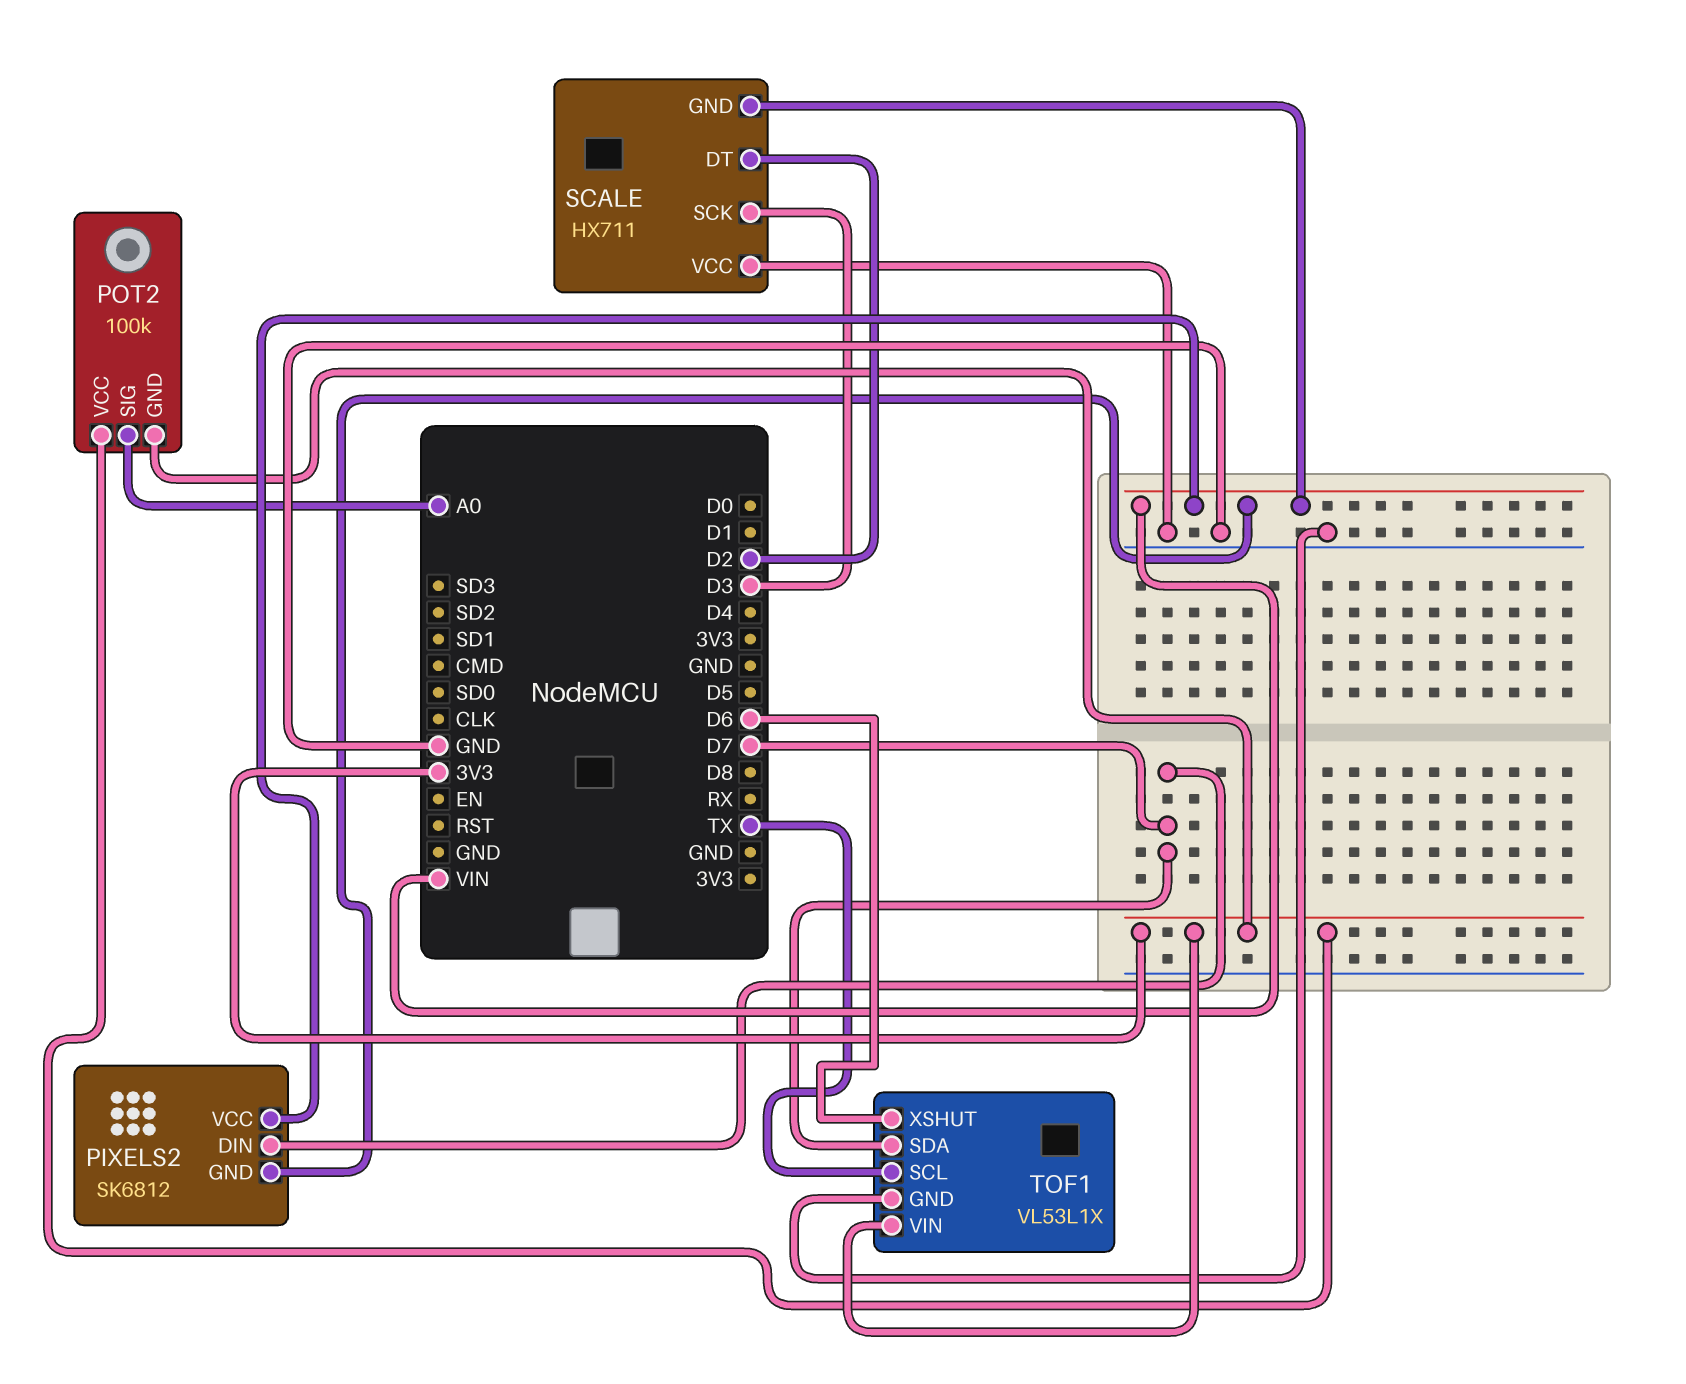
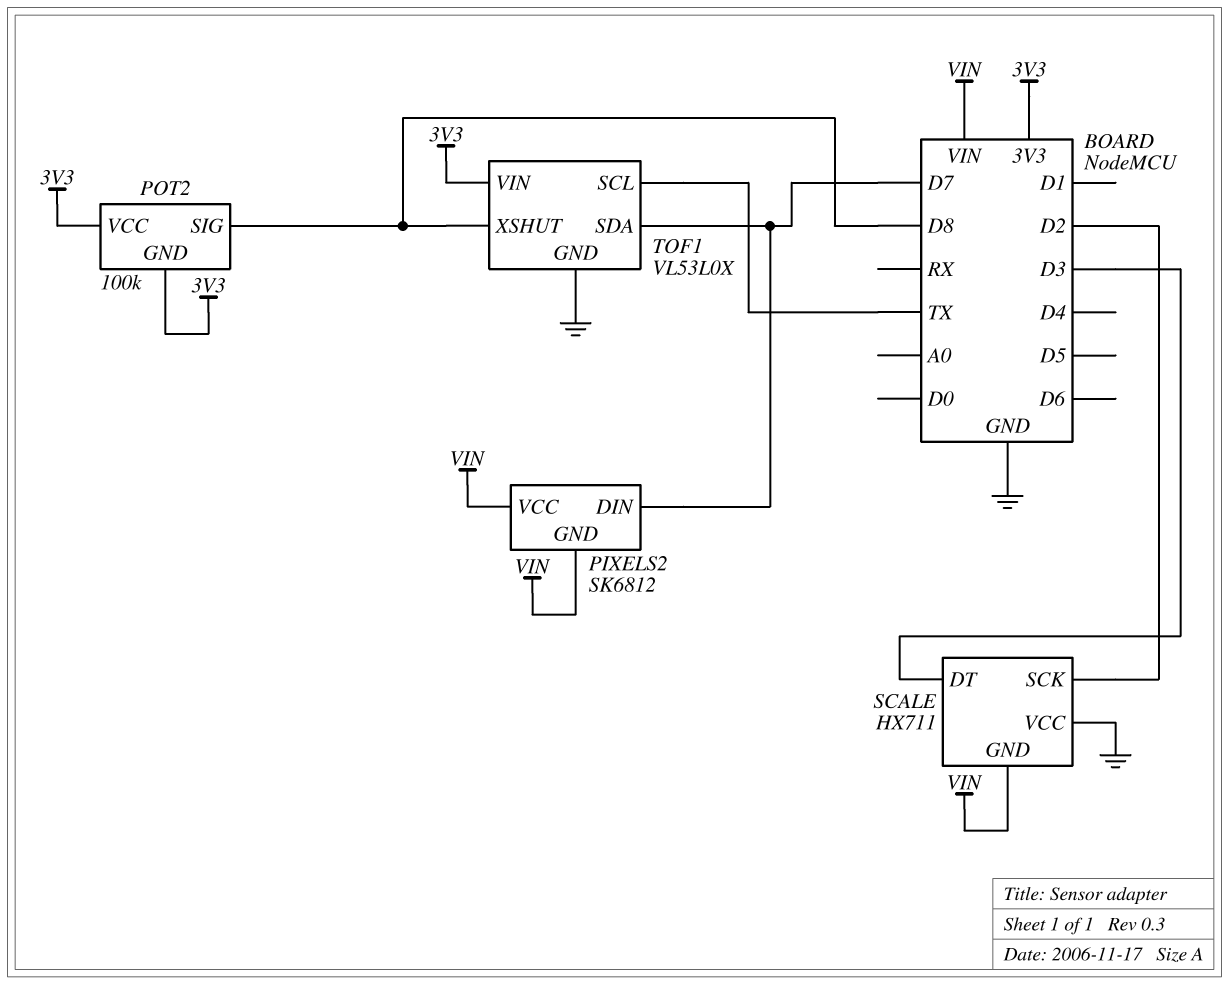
POT2 pin SIG: A0 -> D8
SCALE pin DT: D2 -> D3
SCALE pin SCK: D3 -> D2
TOF1: VL53L1X -> VL53L0X
TOF1 pin XSHUT: D6 -> D8

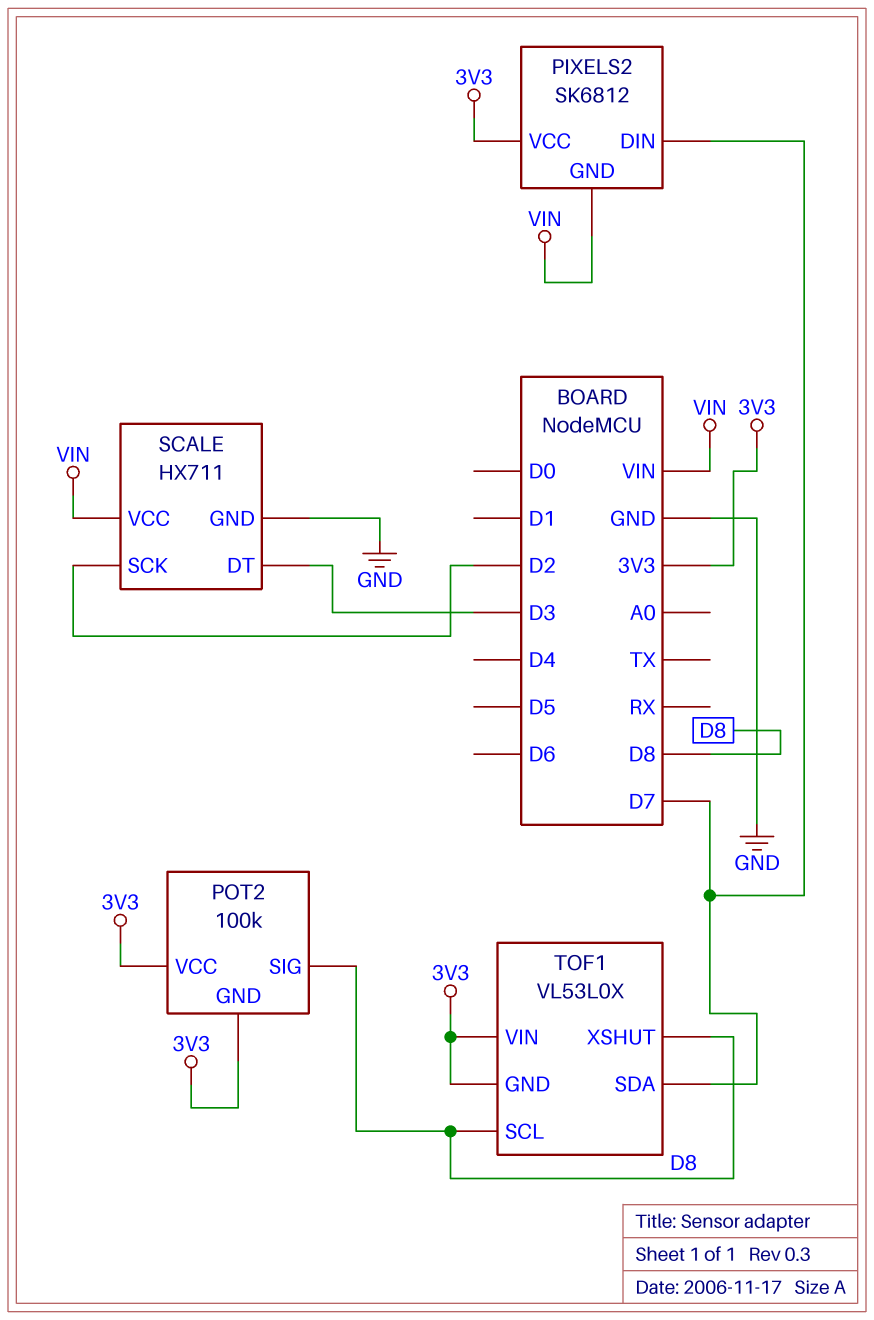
PIXELS2 pin VCC: VIN -> 3V3
SCALE pin GND: VIN -> GND
SCALE pin VCC: GND -> VIN
TOF1 pin GND: GND -> 3V3
TOF1 pin SCL: TX -> D8

